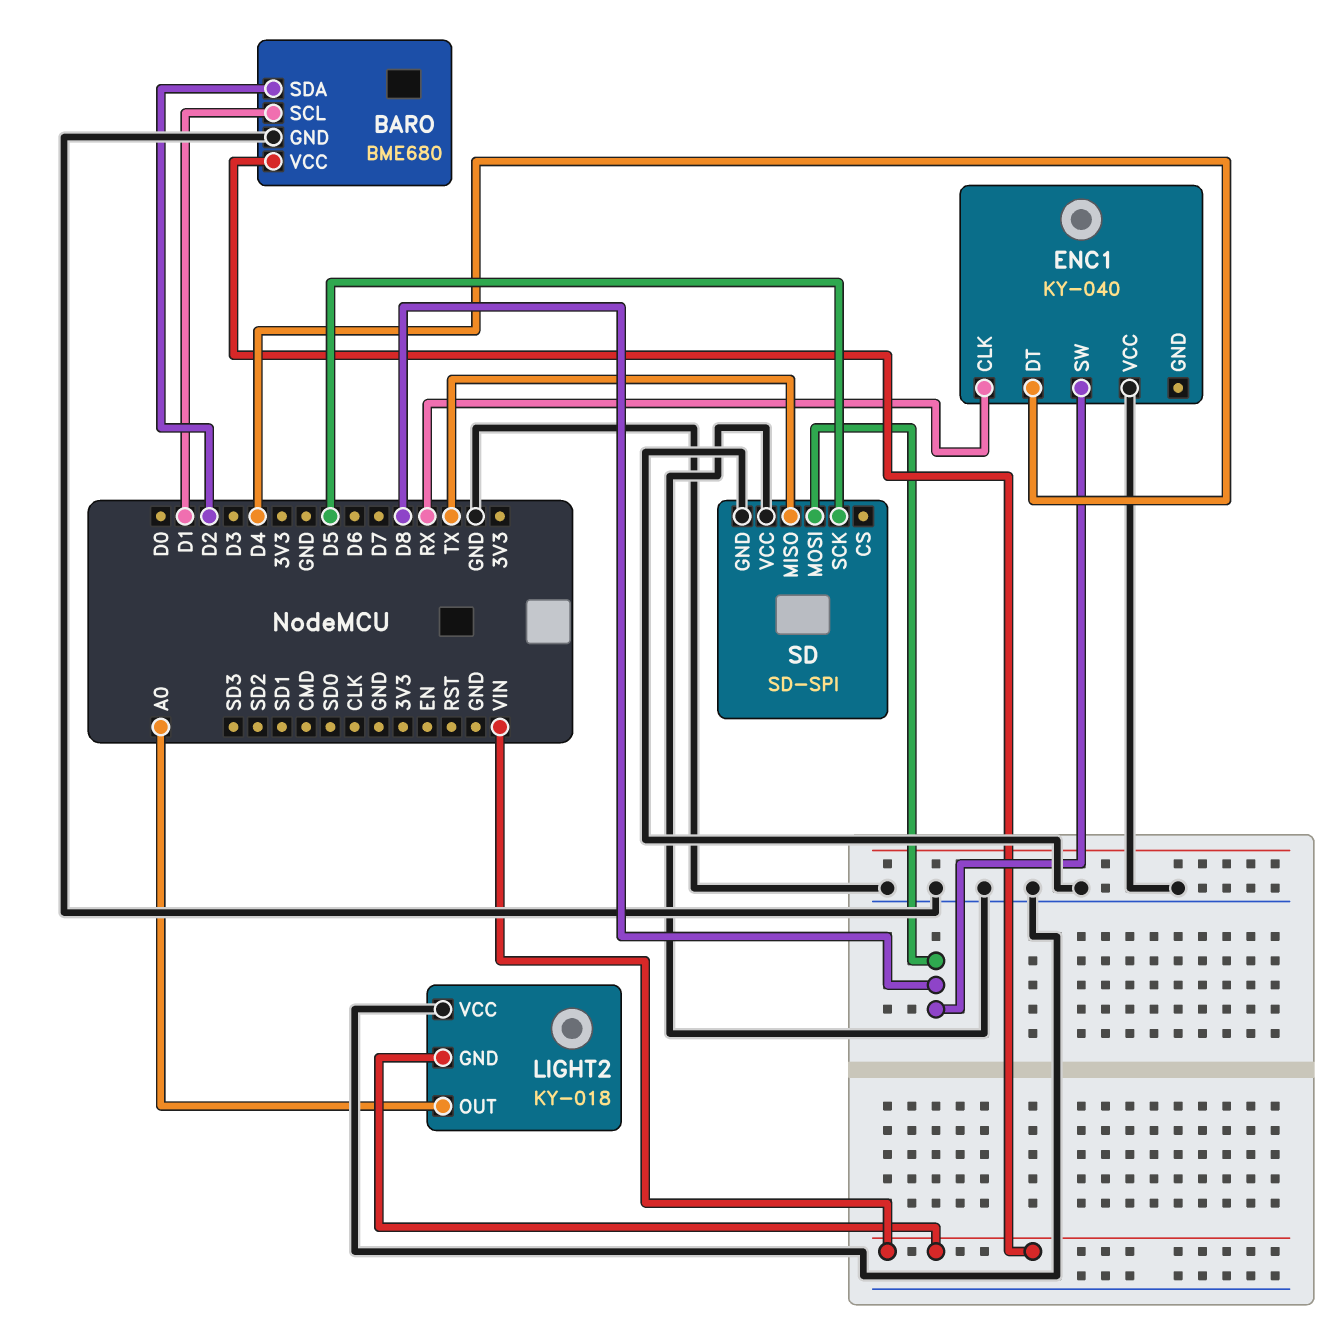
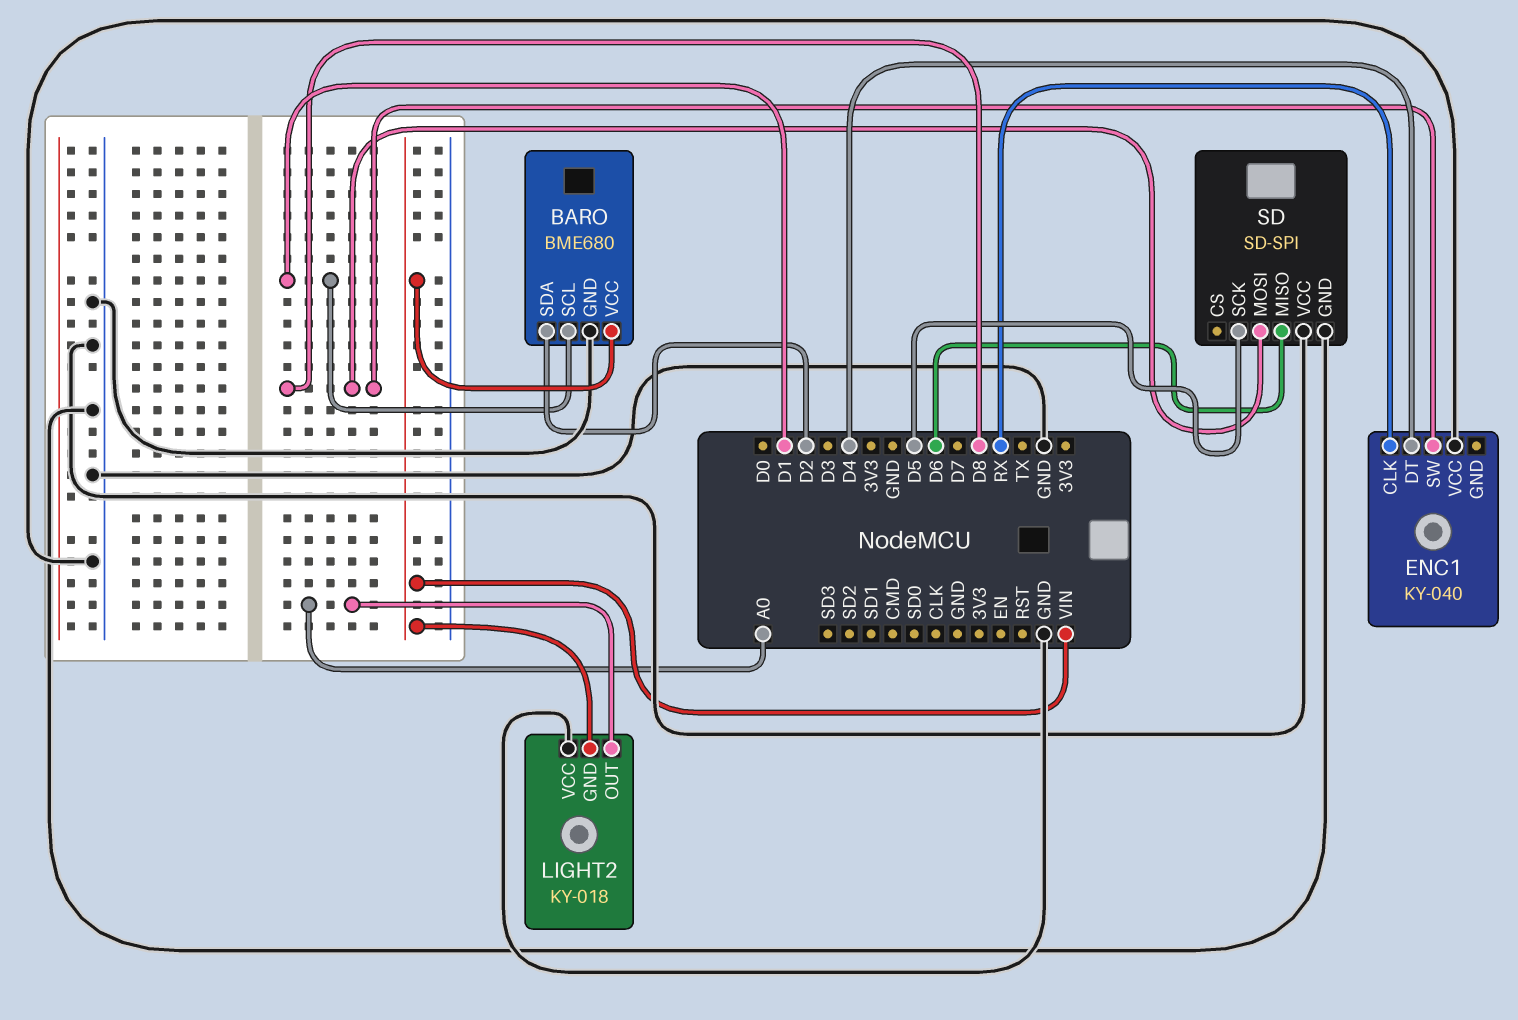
SD pin MISO: TX -> D6

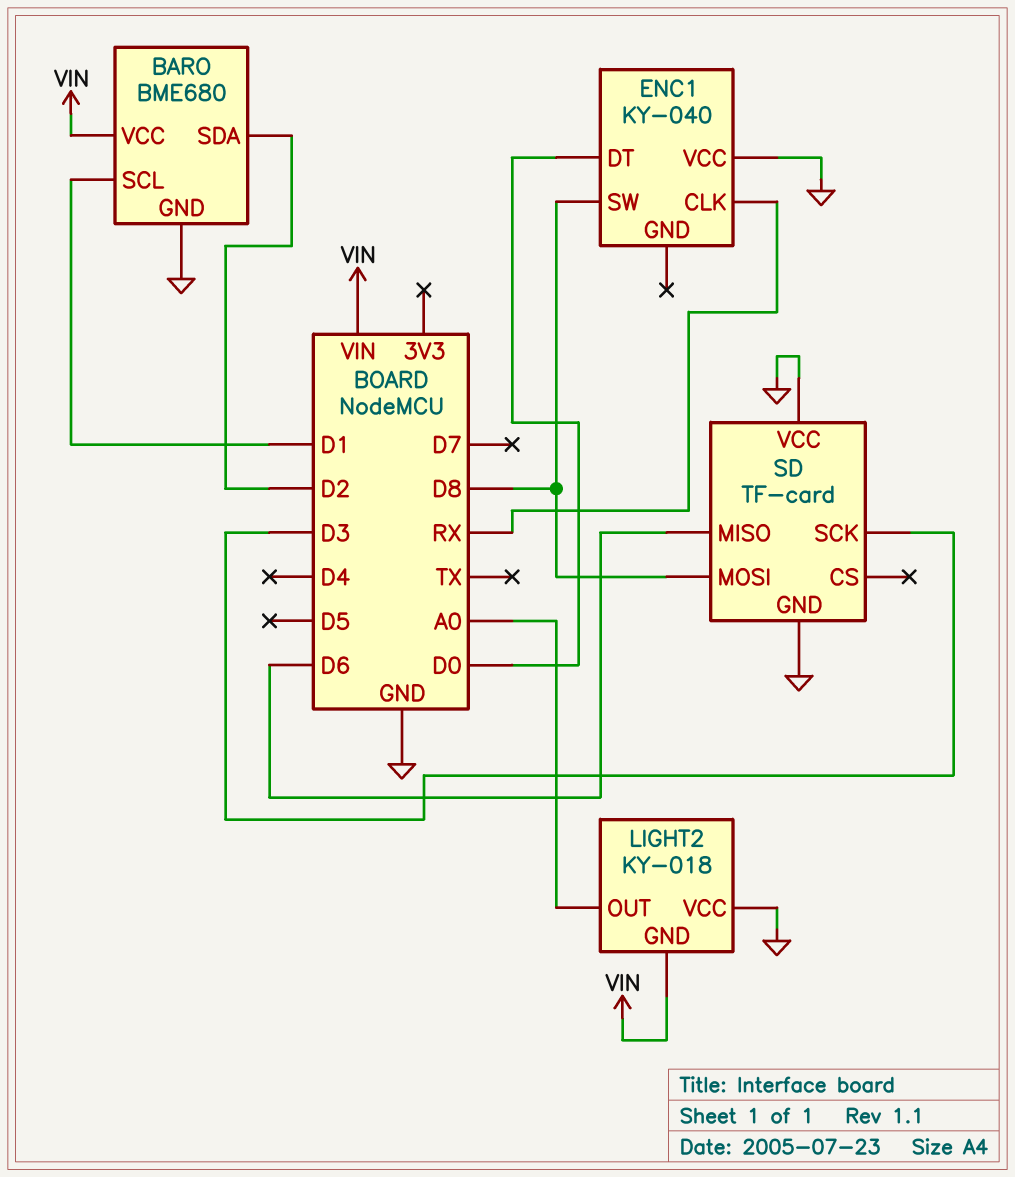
ENC1 pin DT: D4 -> D0
SD: SD-SPI -> TF-card
SD pin SCK: D5 -> D3

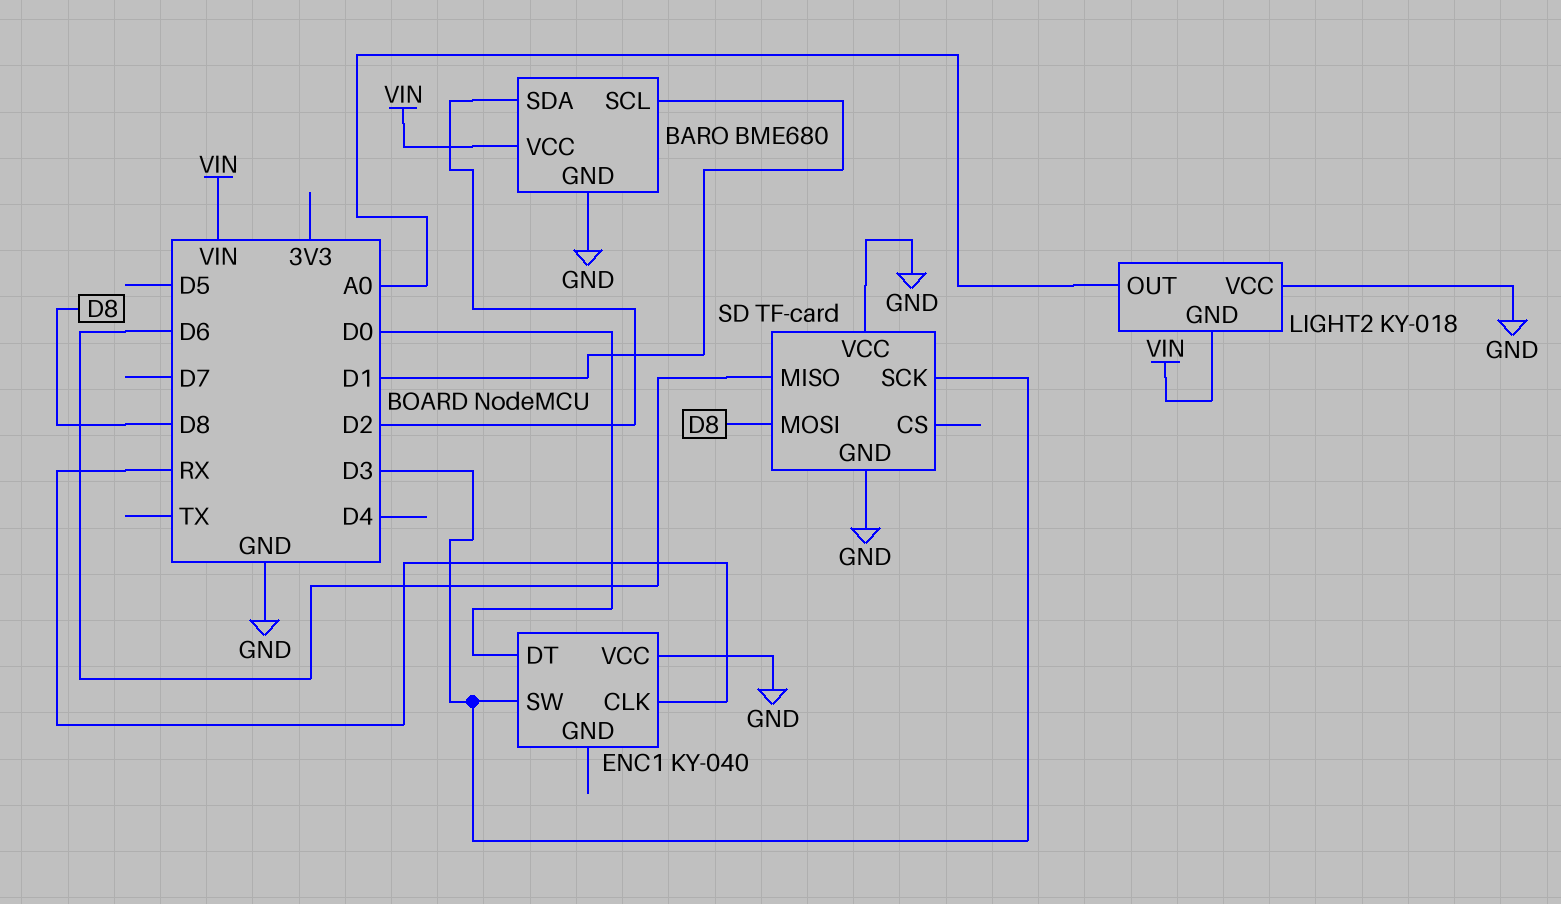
ENC1 pin SW: D8 -> D3

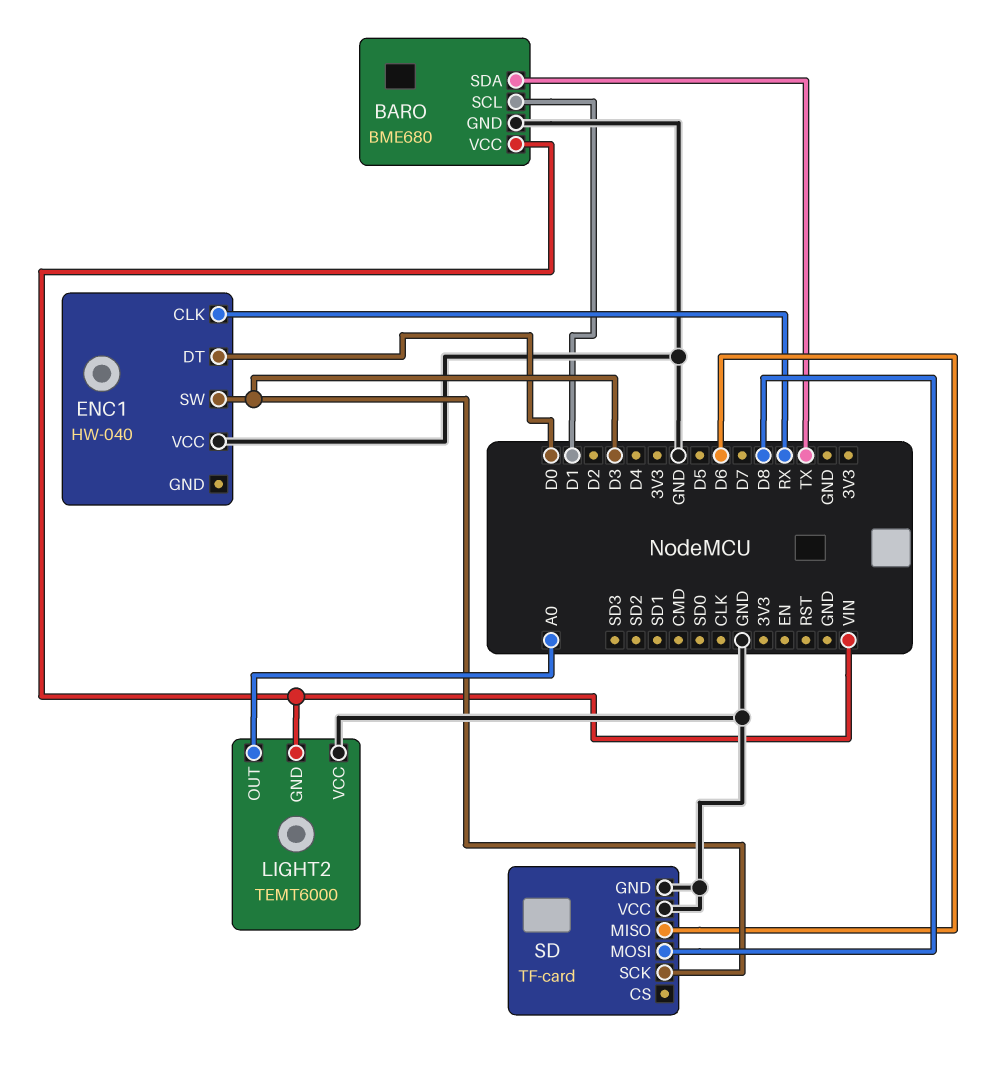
BARO pin SDA: D2 -> TX
ENC1: KY-040 -> HW-040
LIGHT2: KY-018 -> TEMT6000

